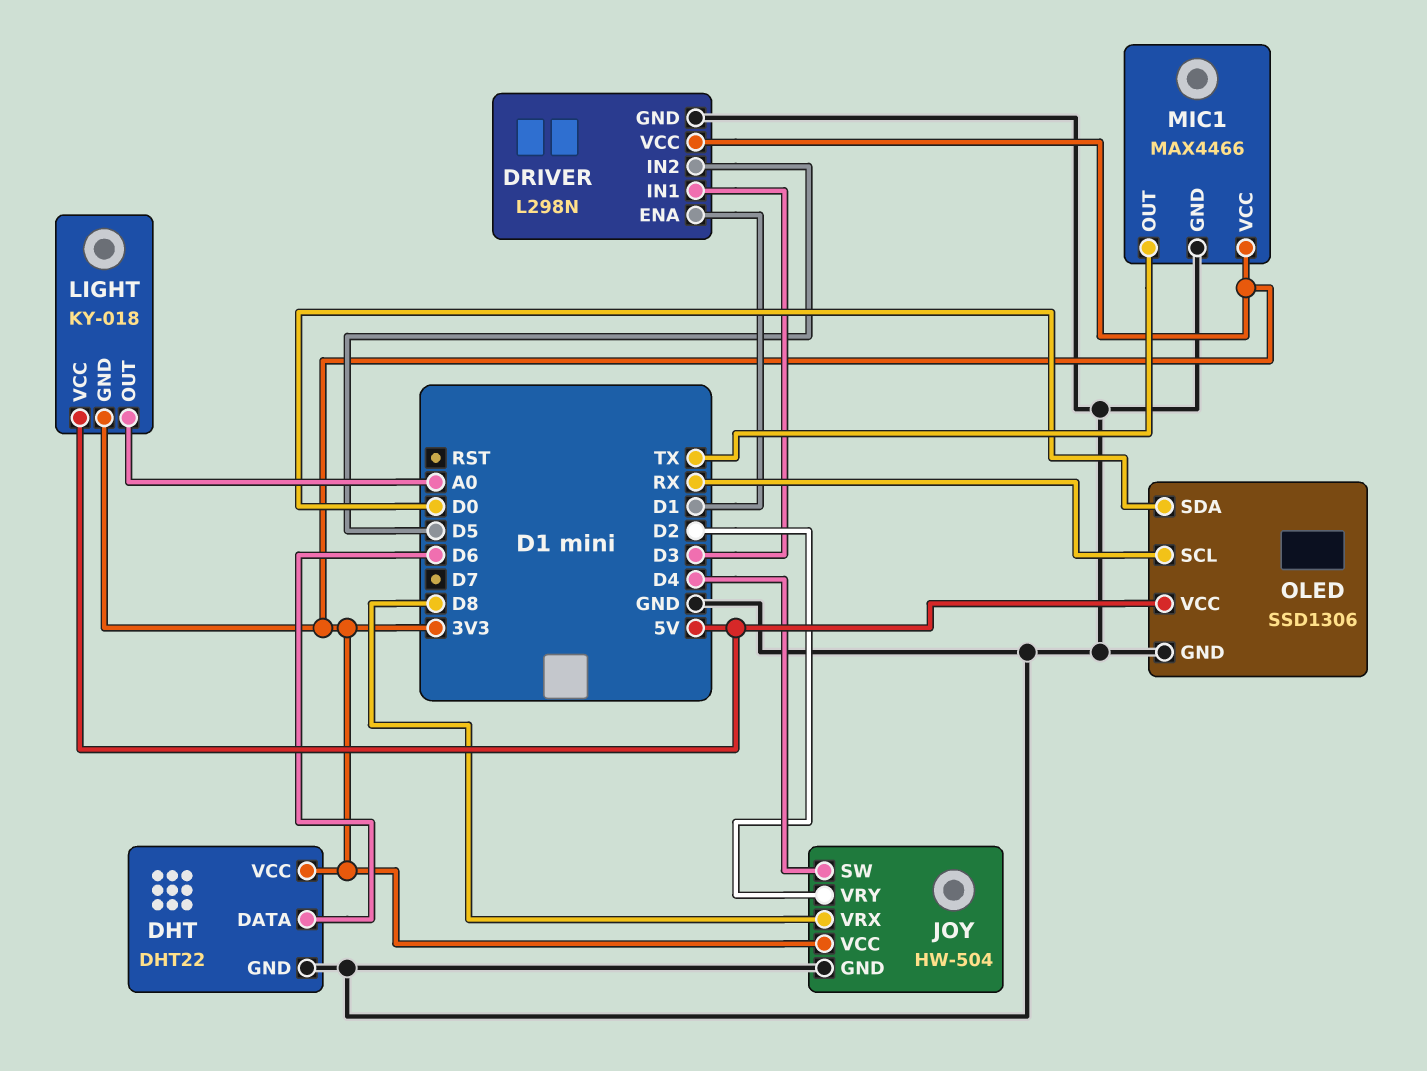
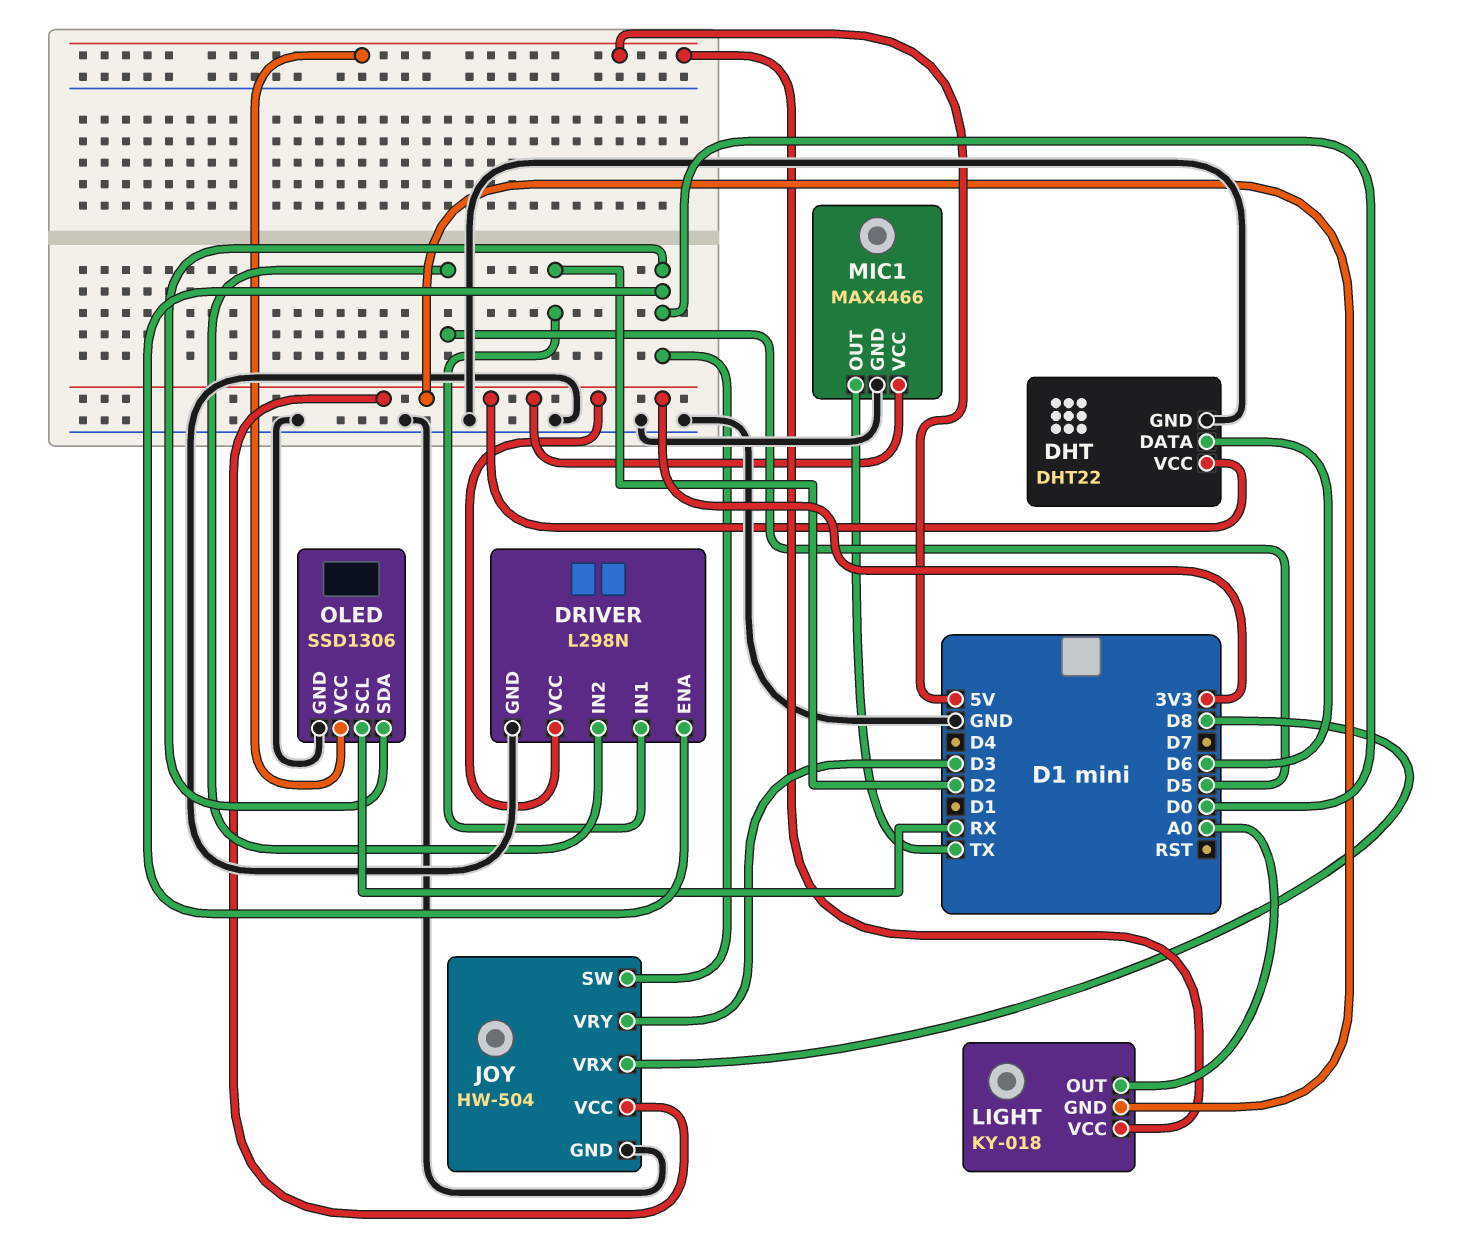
DRIVER pin ENA: D1 -> D0
DRIVER pin IN1: D3 -> D2
JOY pin SW: D4 -> D0
JOY pin VRY: D2 -> D3

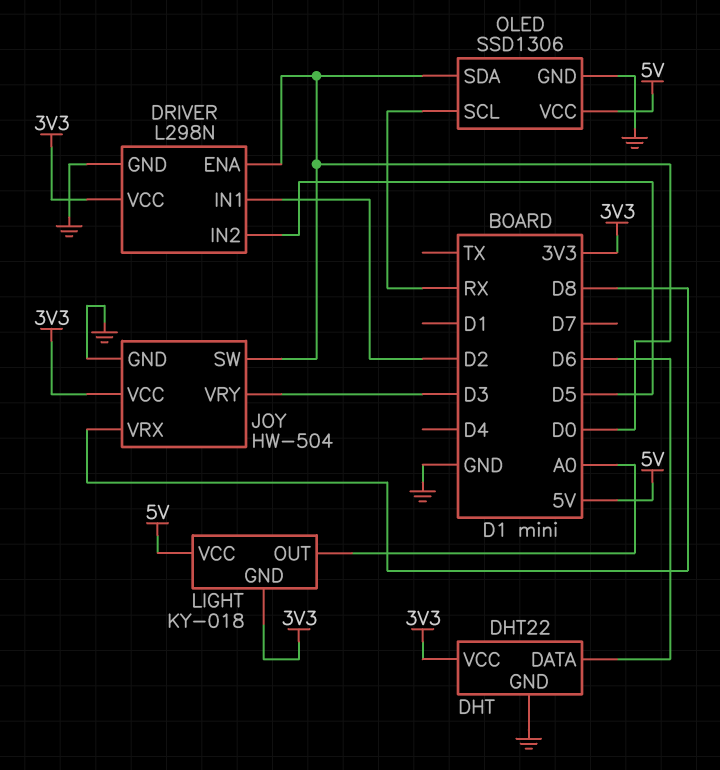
MIC1: MAX4466 -> none
MIC1 pin GND: GND -> none
MIC1 pin OUT: TX -> none
MIC1 pin VCC: 3V3 -> none

